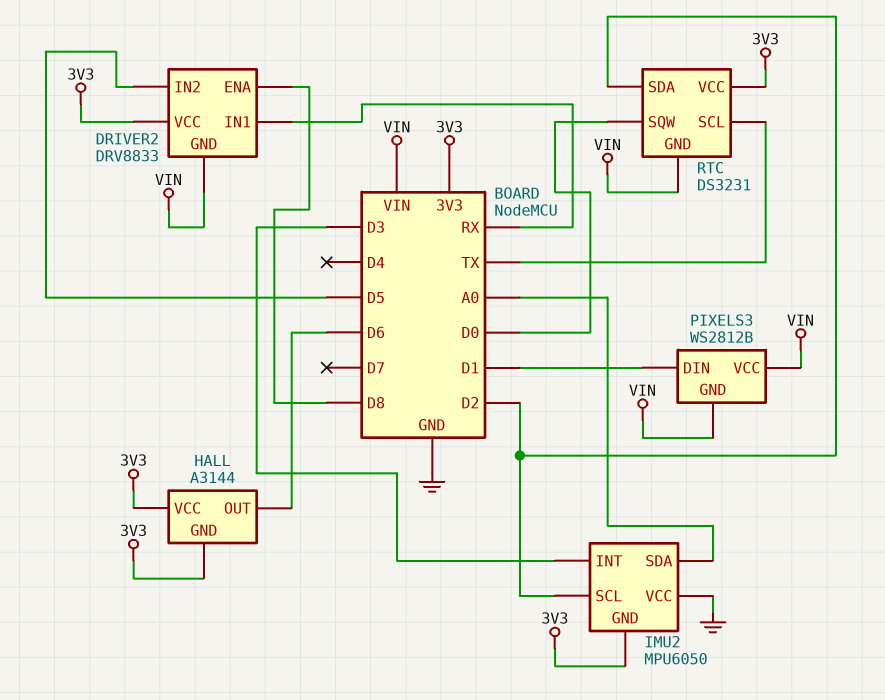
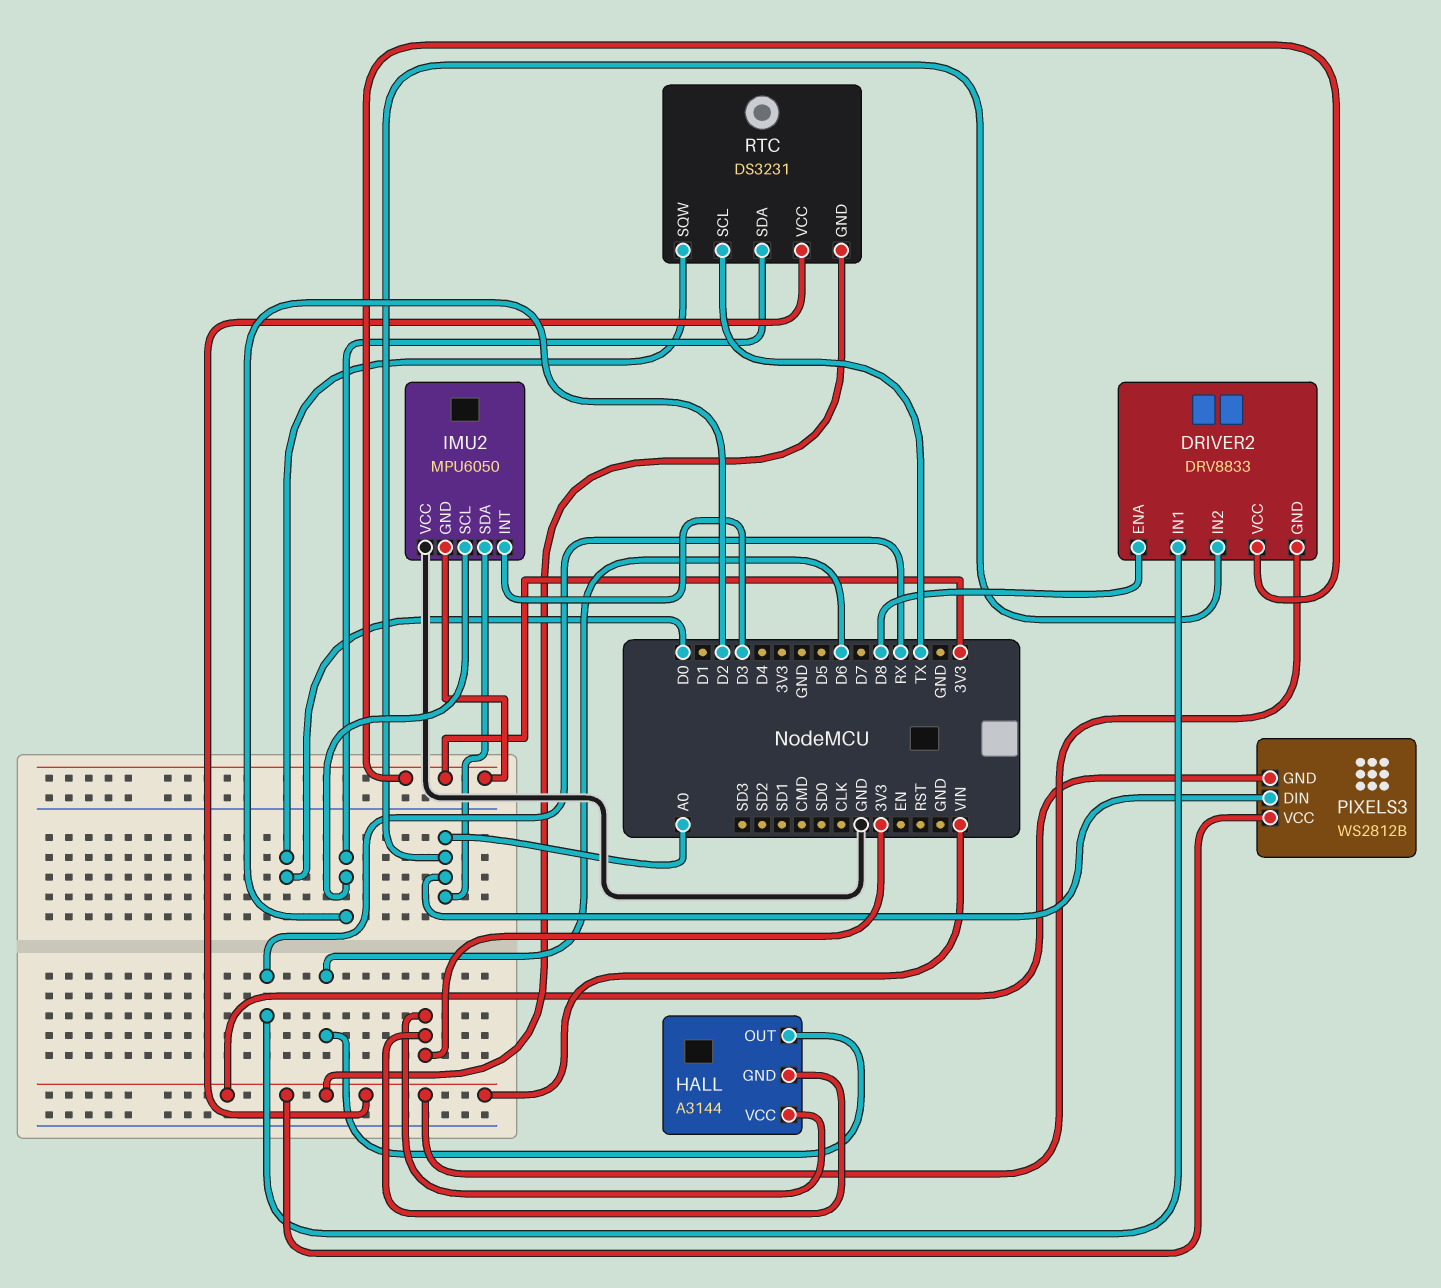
DRIVER2 pin IN2: D5 -> A0
PIXELS3 pin DIN: D1 -> A0
RTC pin VCC: 3V3 -> VIN

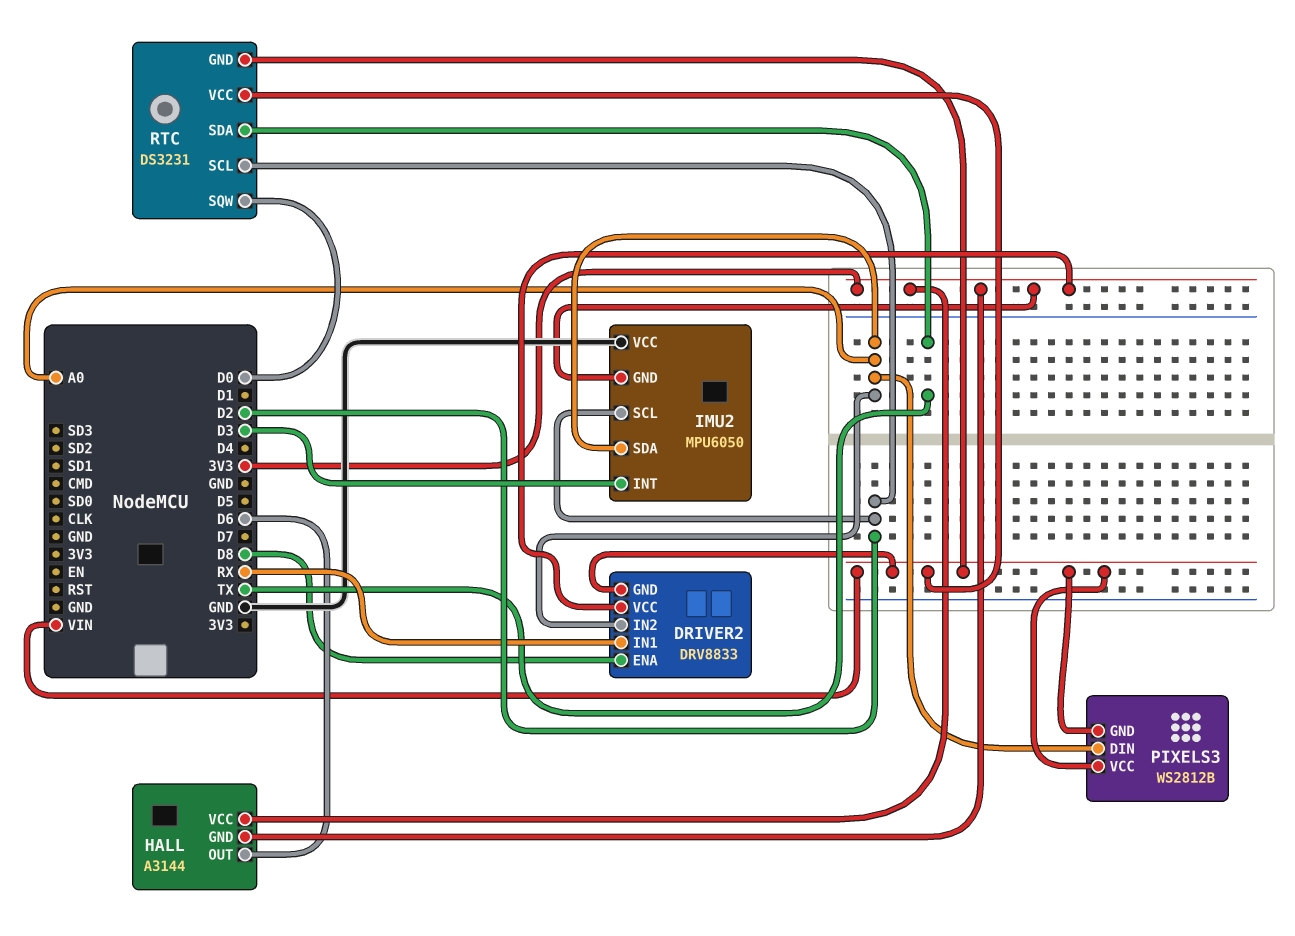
RTC pin SCL: TX -> D2
RTC pin SDA: D2 -> TX

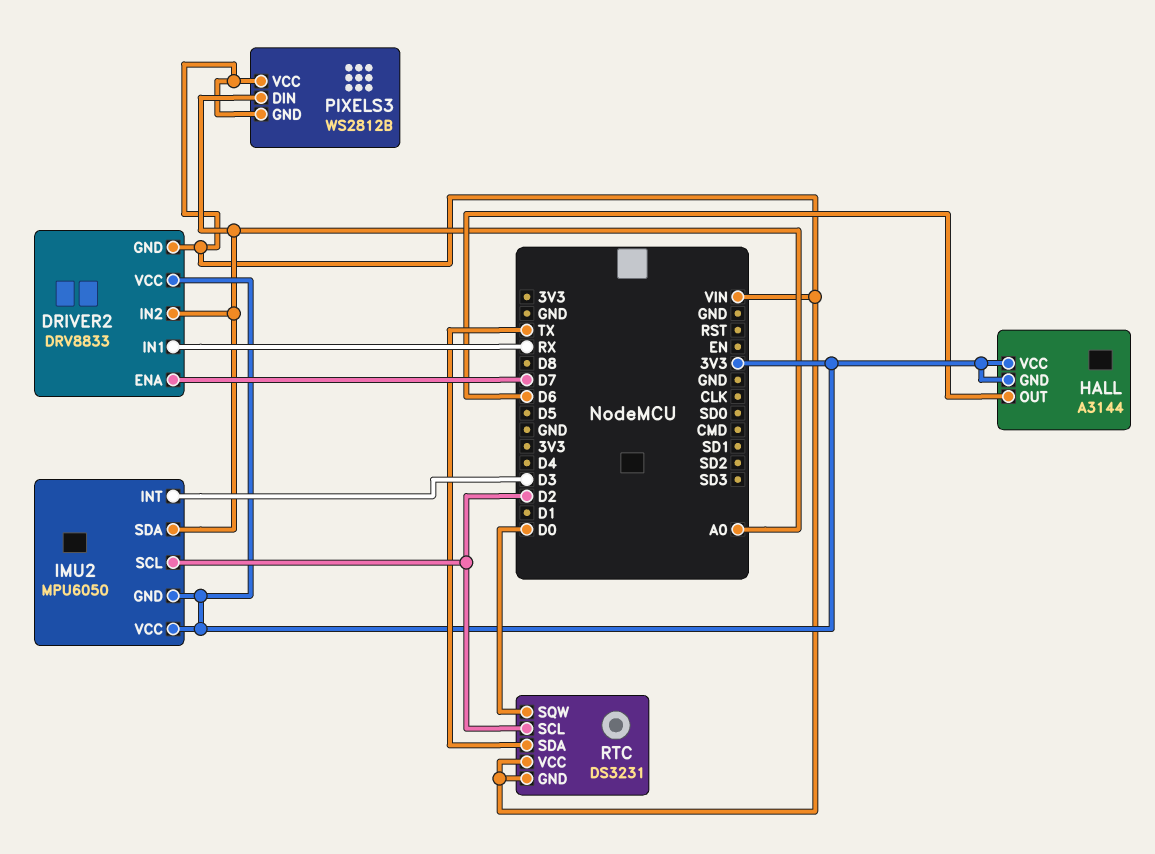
DRIVER2 pin ENA: D8 -> D7
IMU2 pin VCC: GND -> 3V3

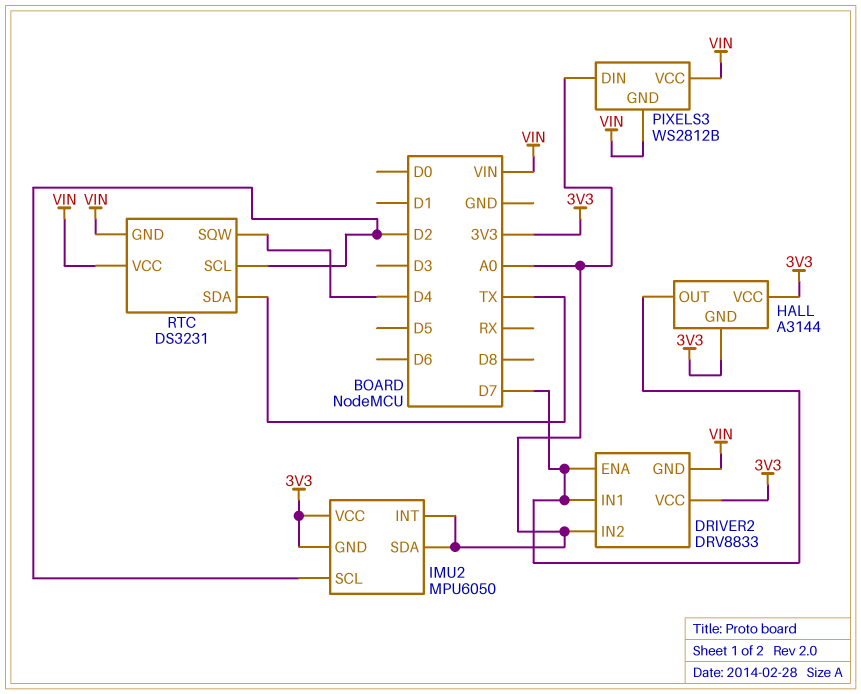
DRIVER2 pin IN1: RX -> D7
HALL pin OUT: D6 -> D7
IMU2 pin INT: D3 -> A0
RTC pin SQW: D0 -> D4

